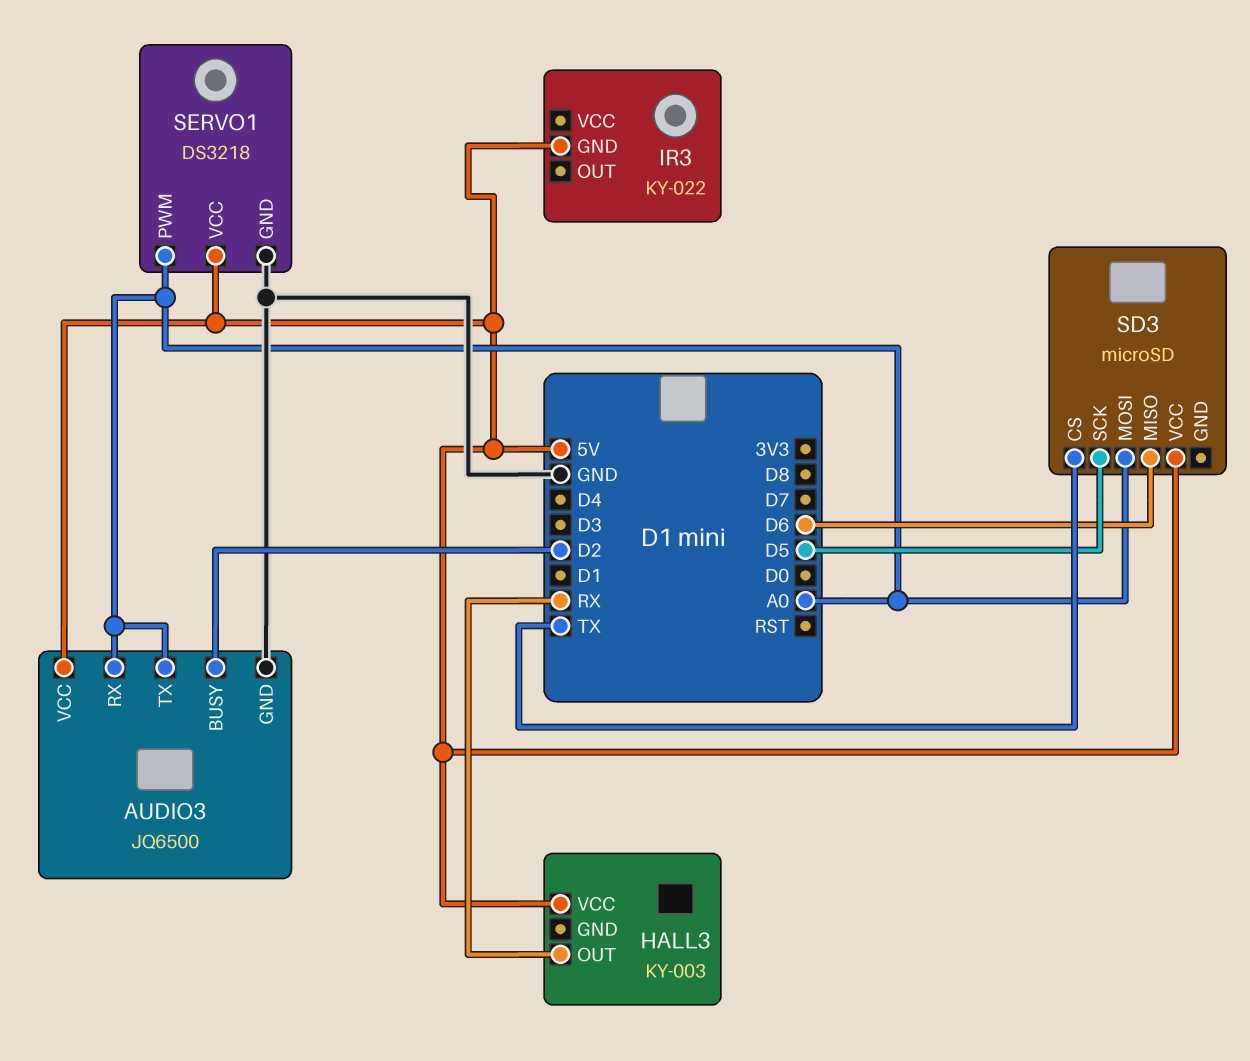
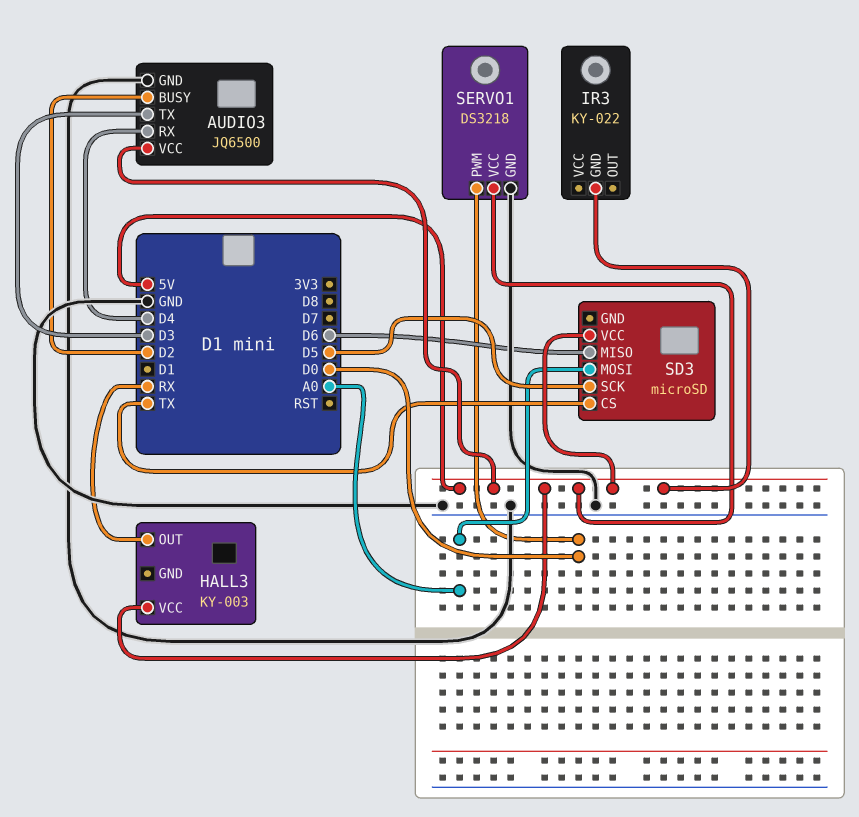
AUDIO3 pin RX: A0 -> D4
AUDIO3 pin TX: A0 -> D3
SERVO1 pin PWM: A0 -> D0

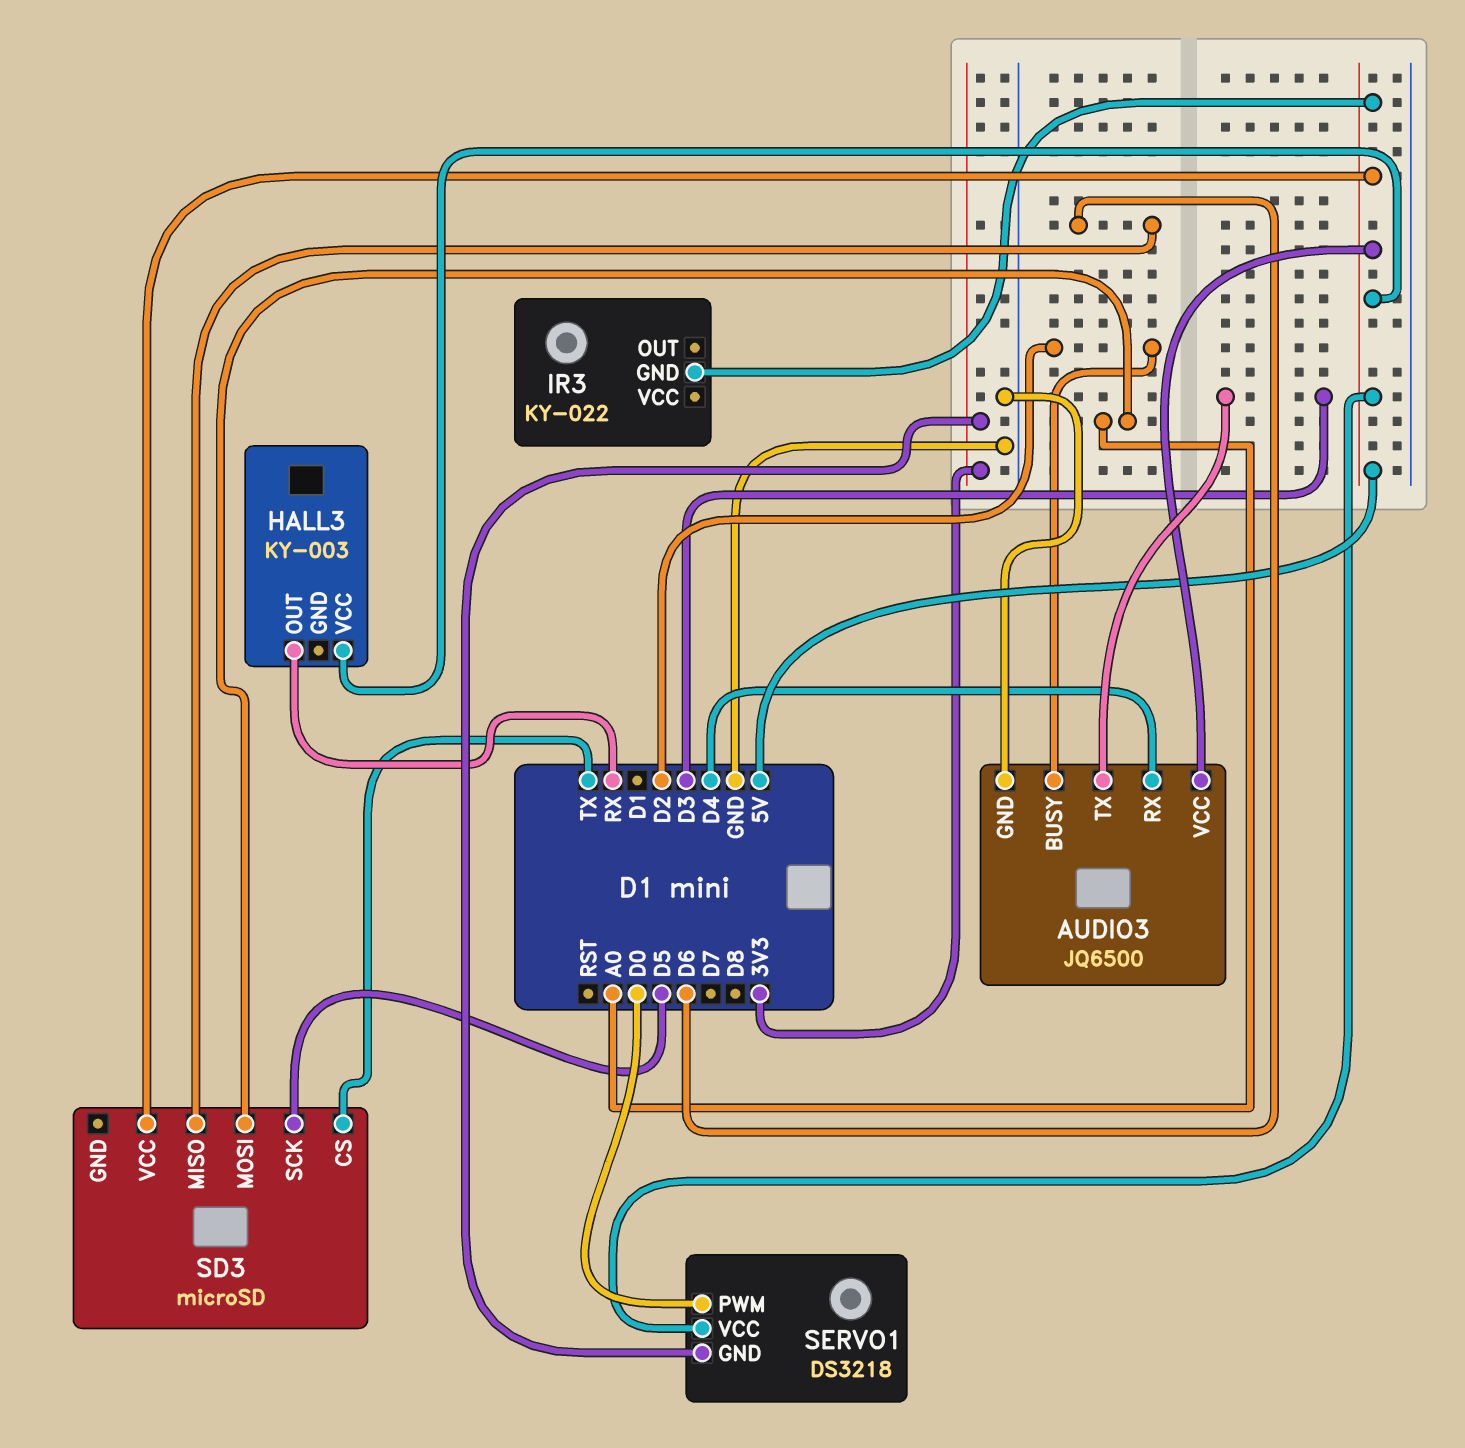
SERVO1 pin GND: GND -> 3V3

